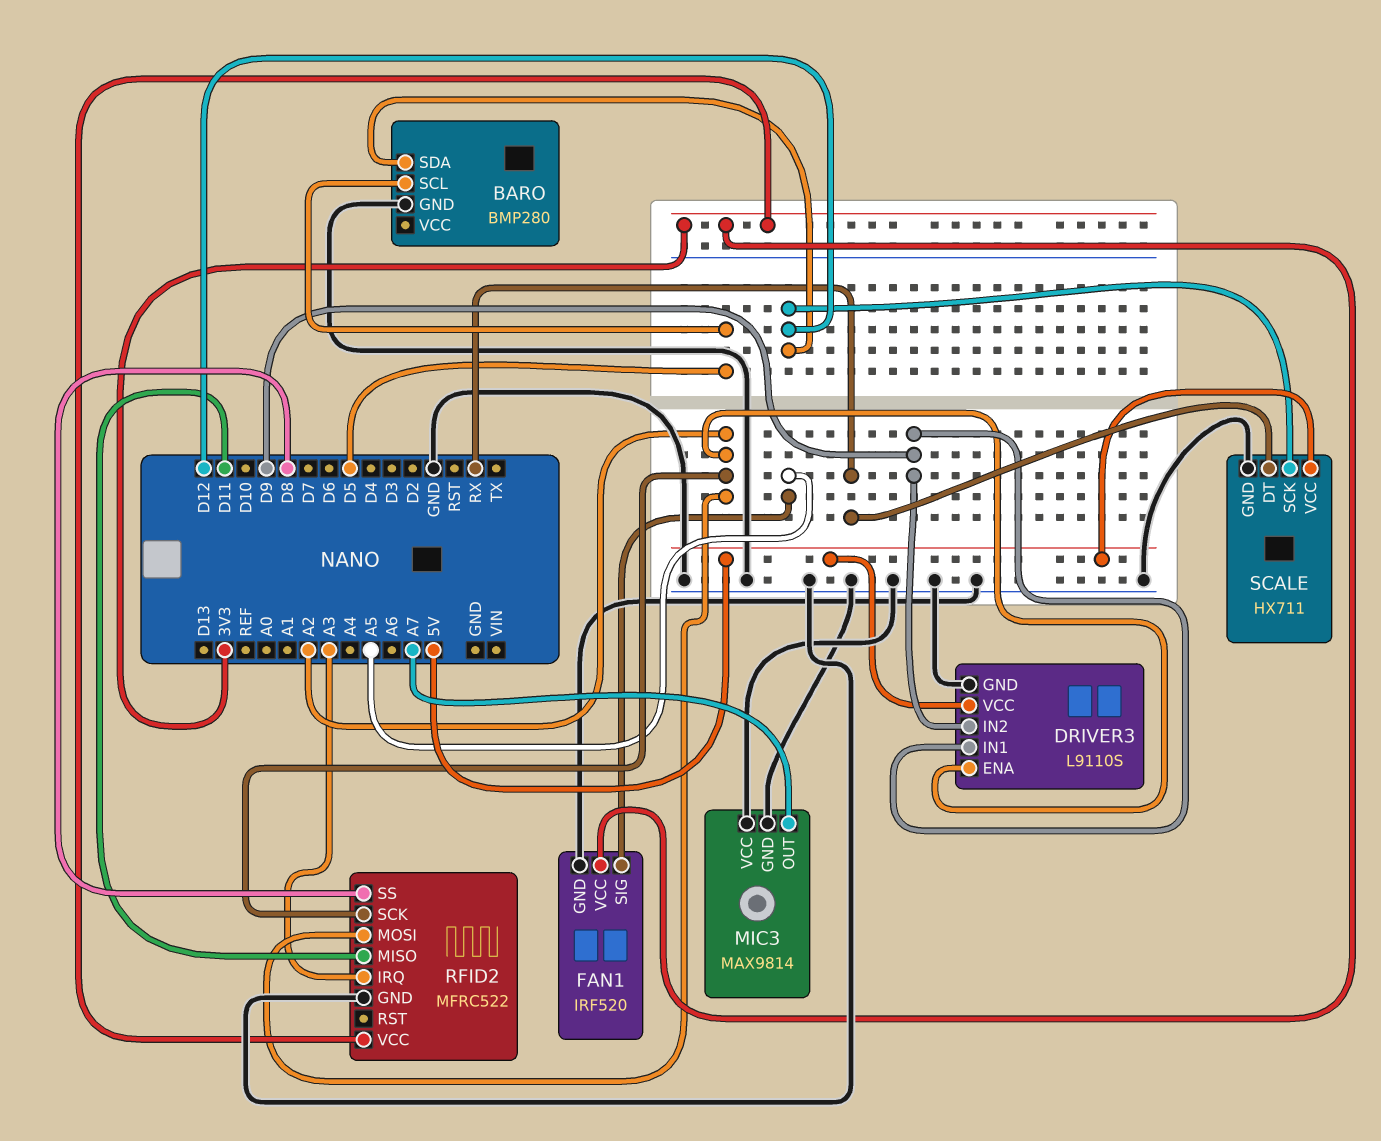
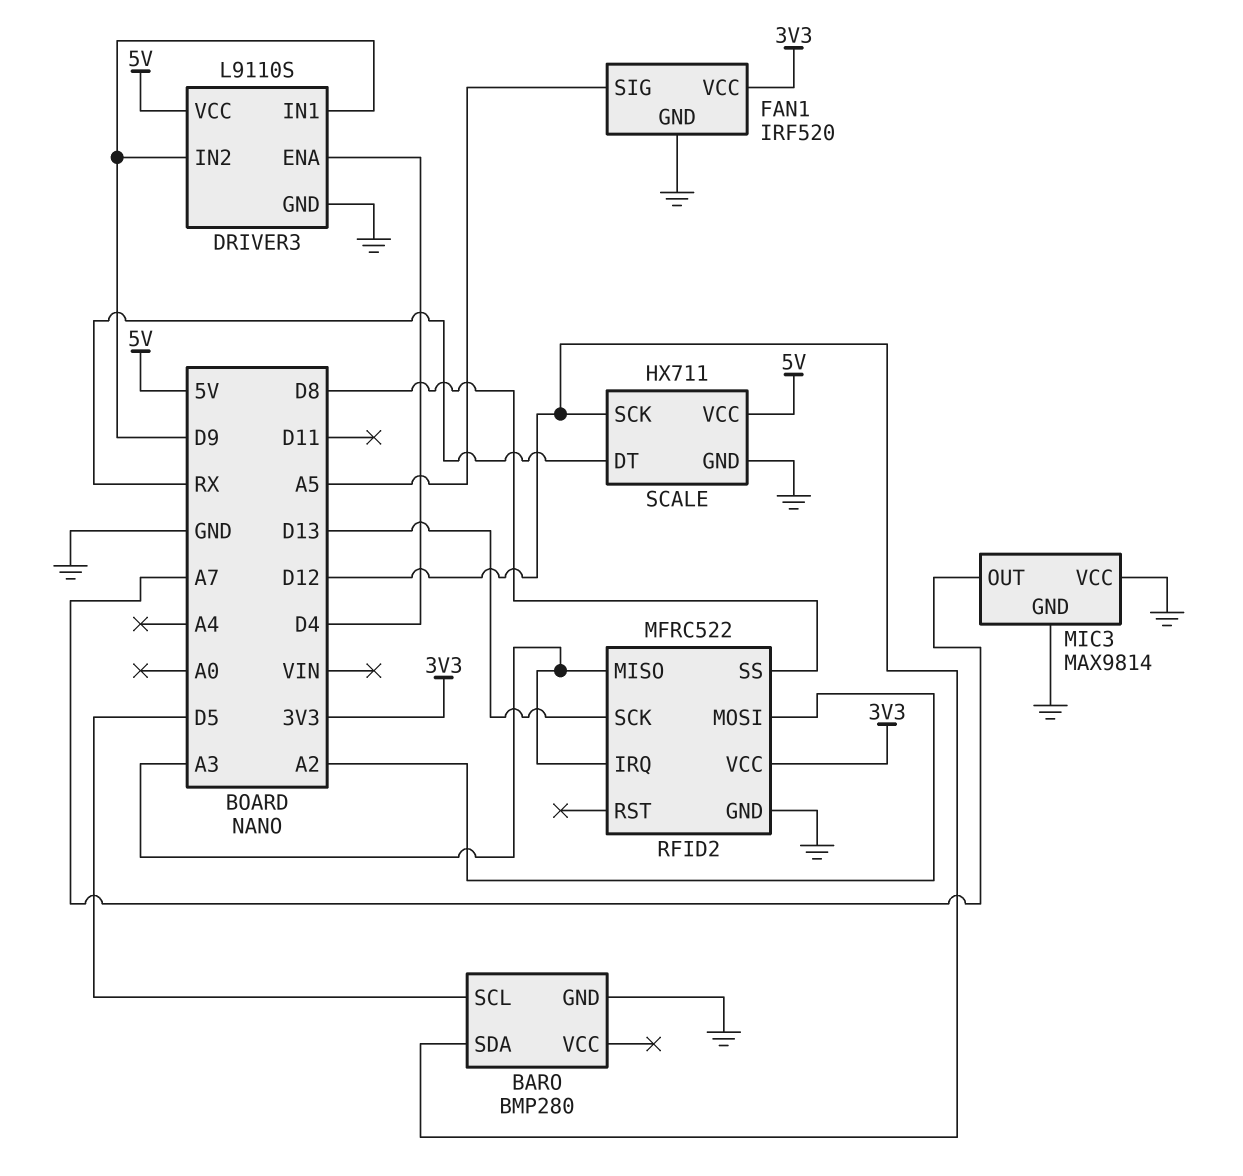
DRIVER3 pin ENA: A2 -> D4
RFID2 pin MISO: D11 -> A3
RFID2 pin SCK: A2 -> D13

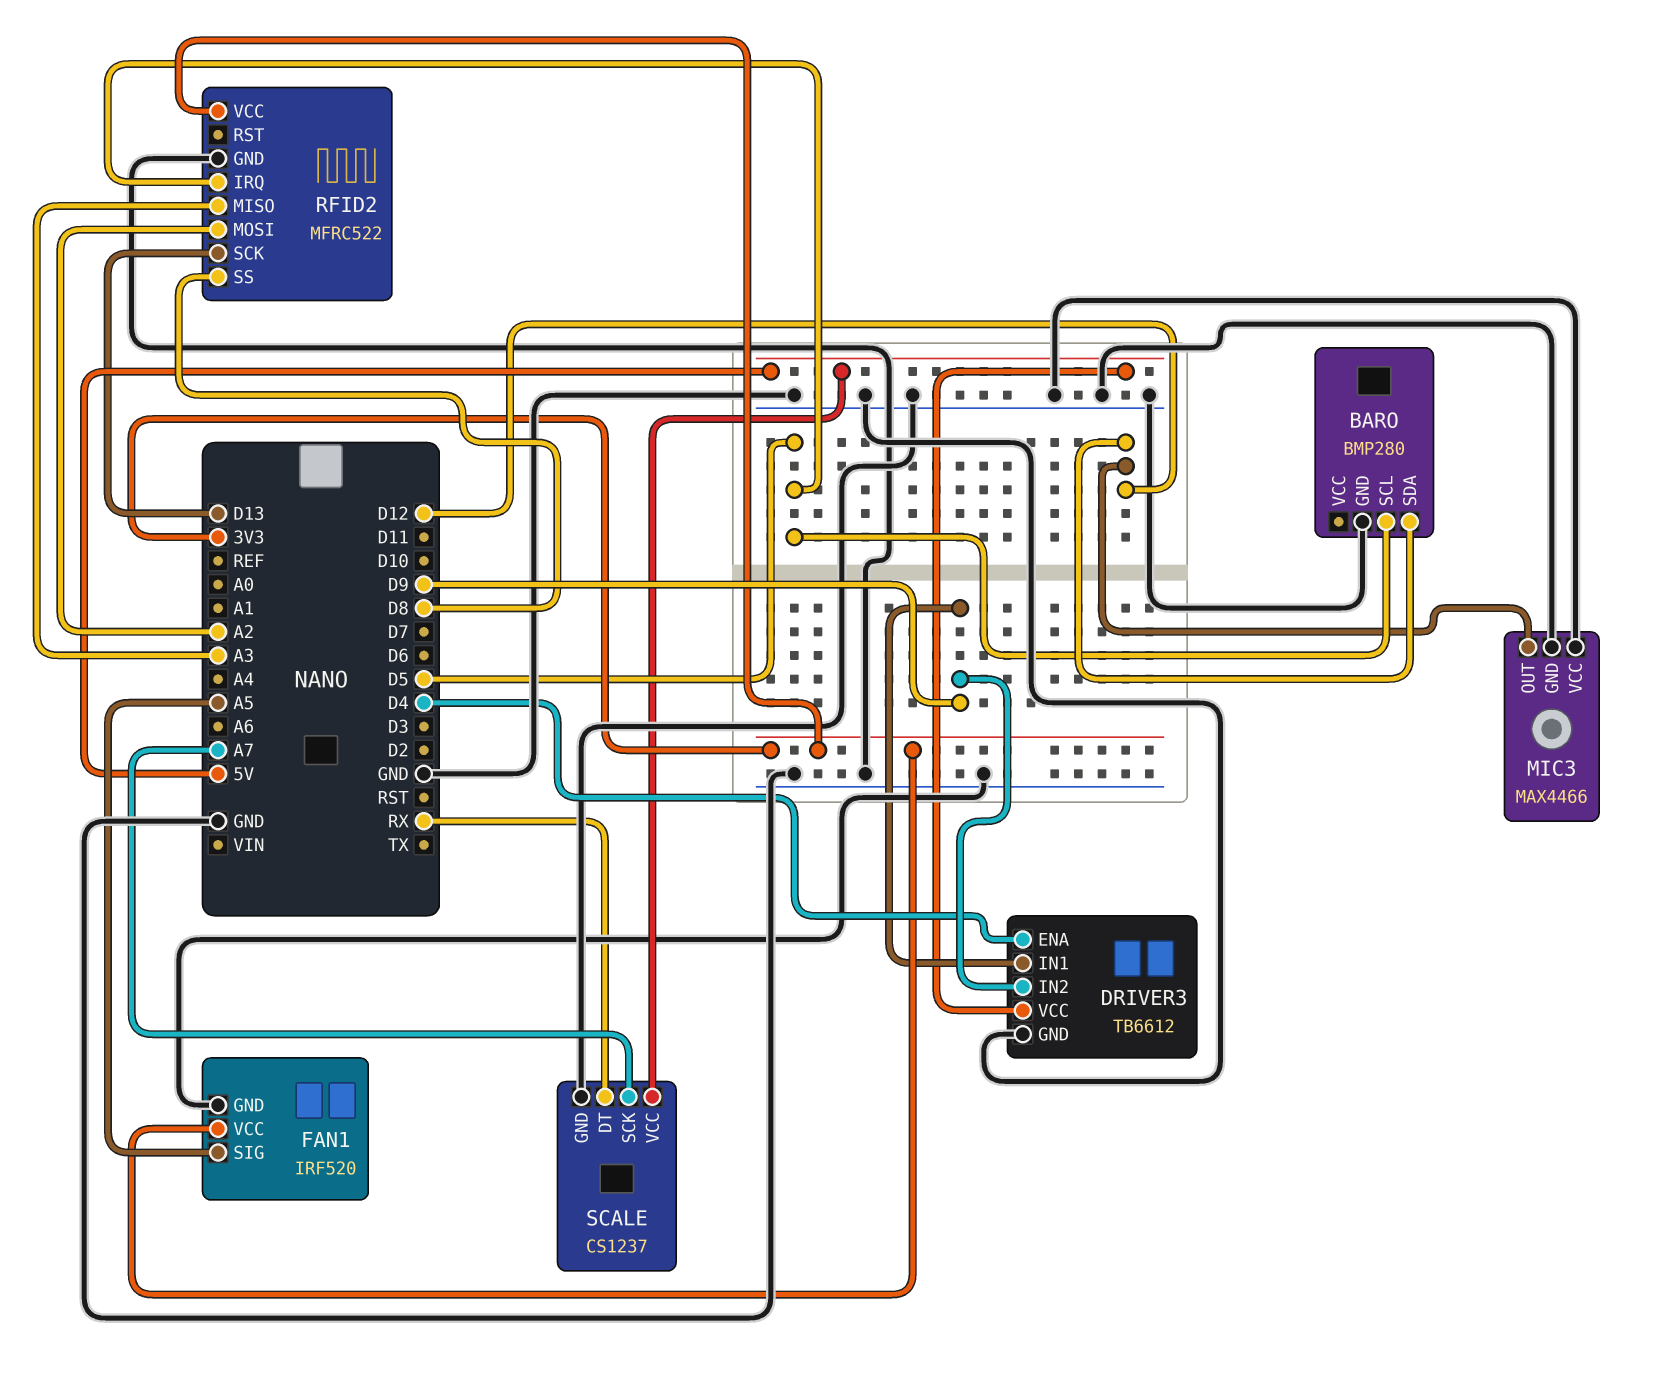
DRIVER3: L9110S -> TB6612
MIC3: MAX9814 -> MAX4466
MIC3 pin OUT: A7 -> D12
RFID2 pin IRQ: A3 -> D5
SCALE: HX711 -> CS1237
SCALE pin SCK: D12 -> A7

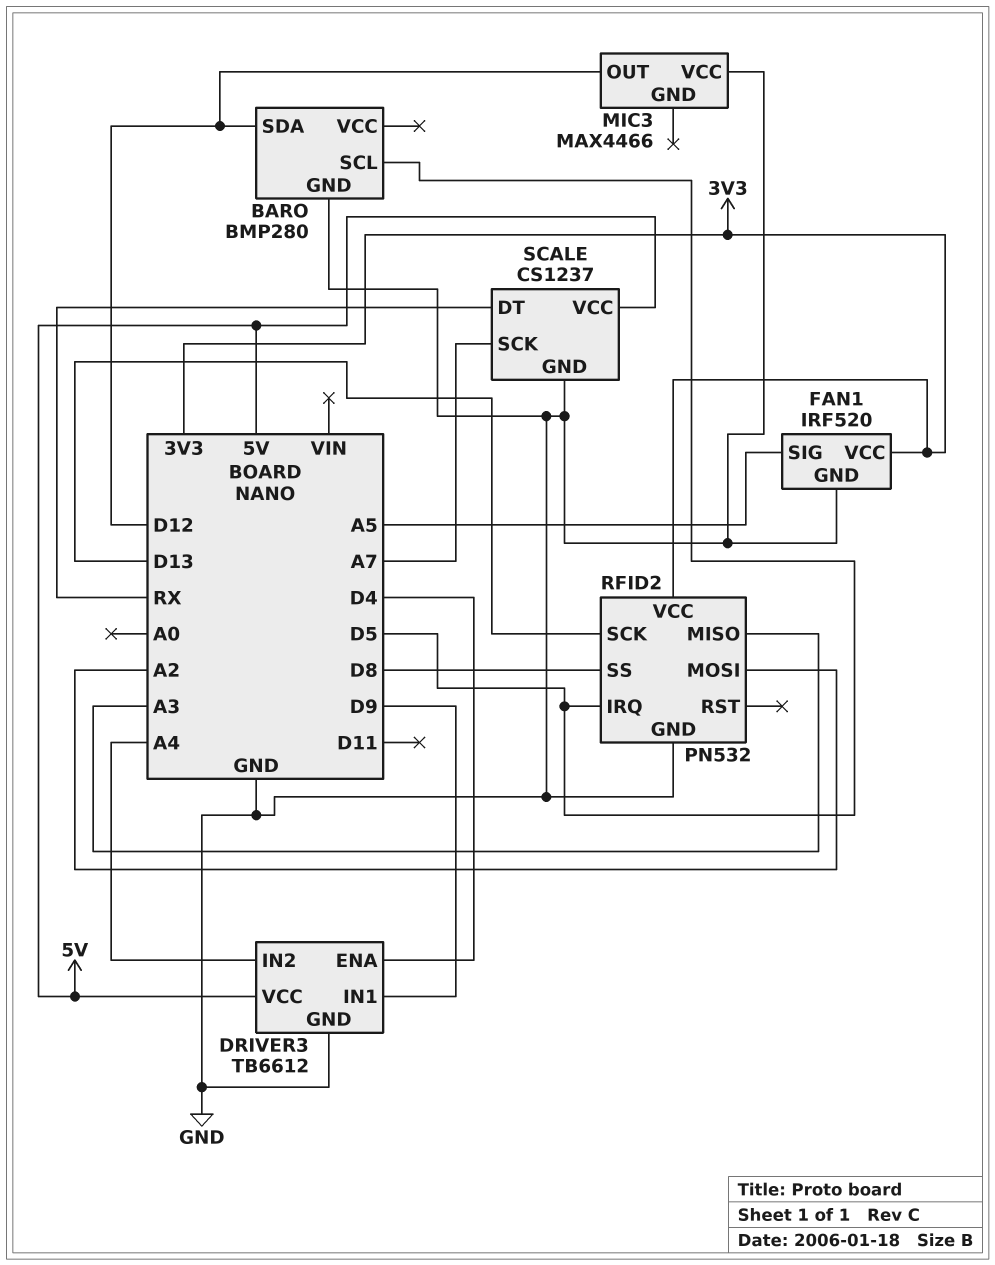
DRIVER3 pin IN2: D9 -> A4
MIC3 pin GND: GND -> none
RFID2: MFRC522 -> PN532

